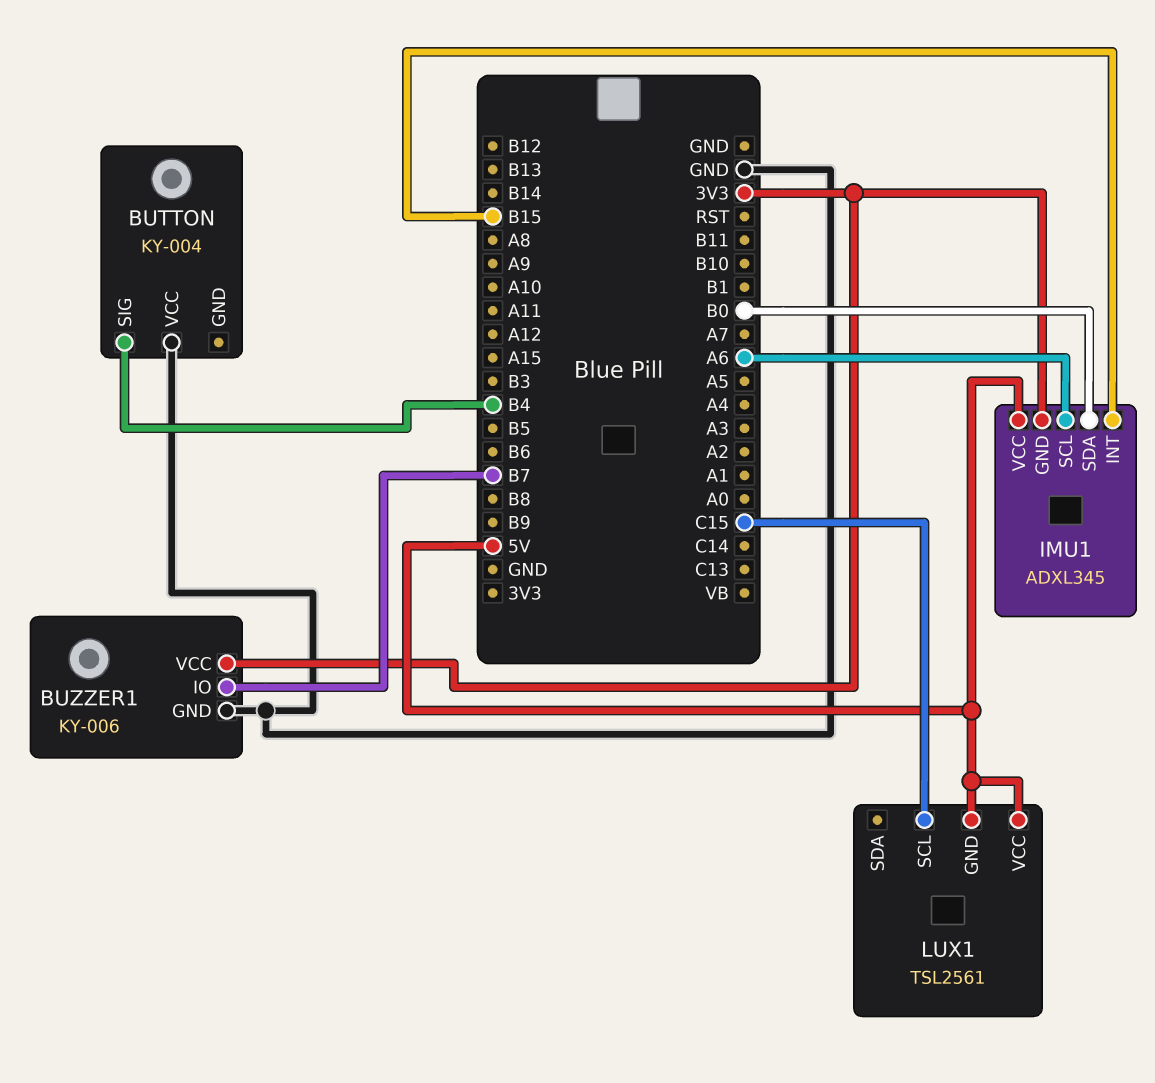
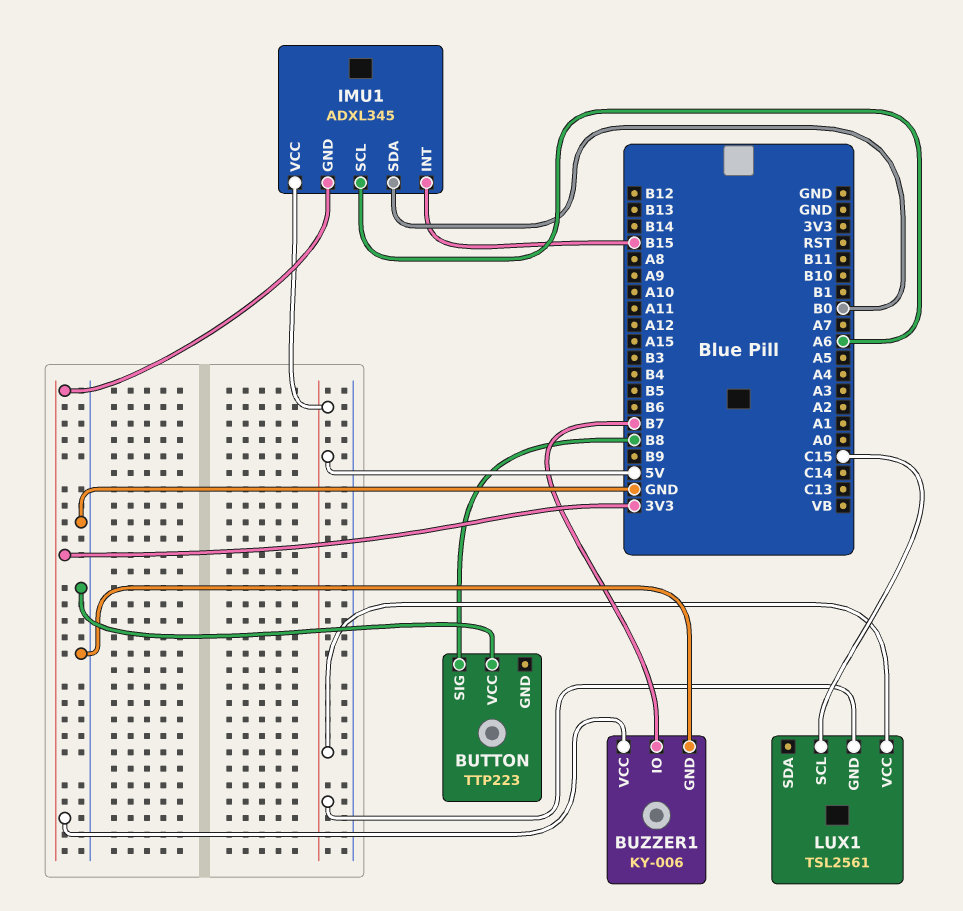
BUTTON: KY-004 -> TTP223
BUTTON pin SIG: B4 -> B8

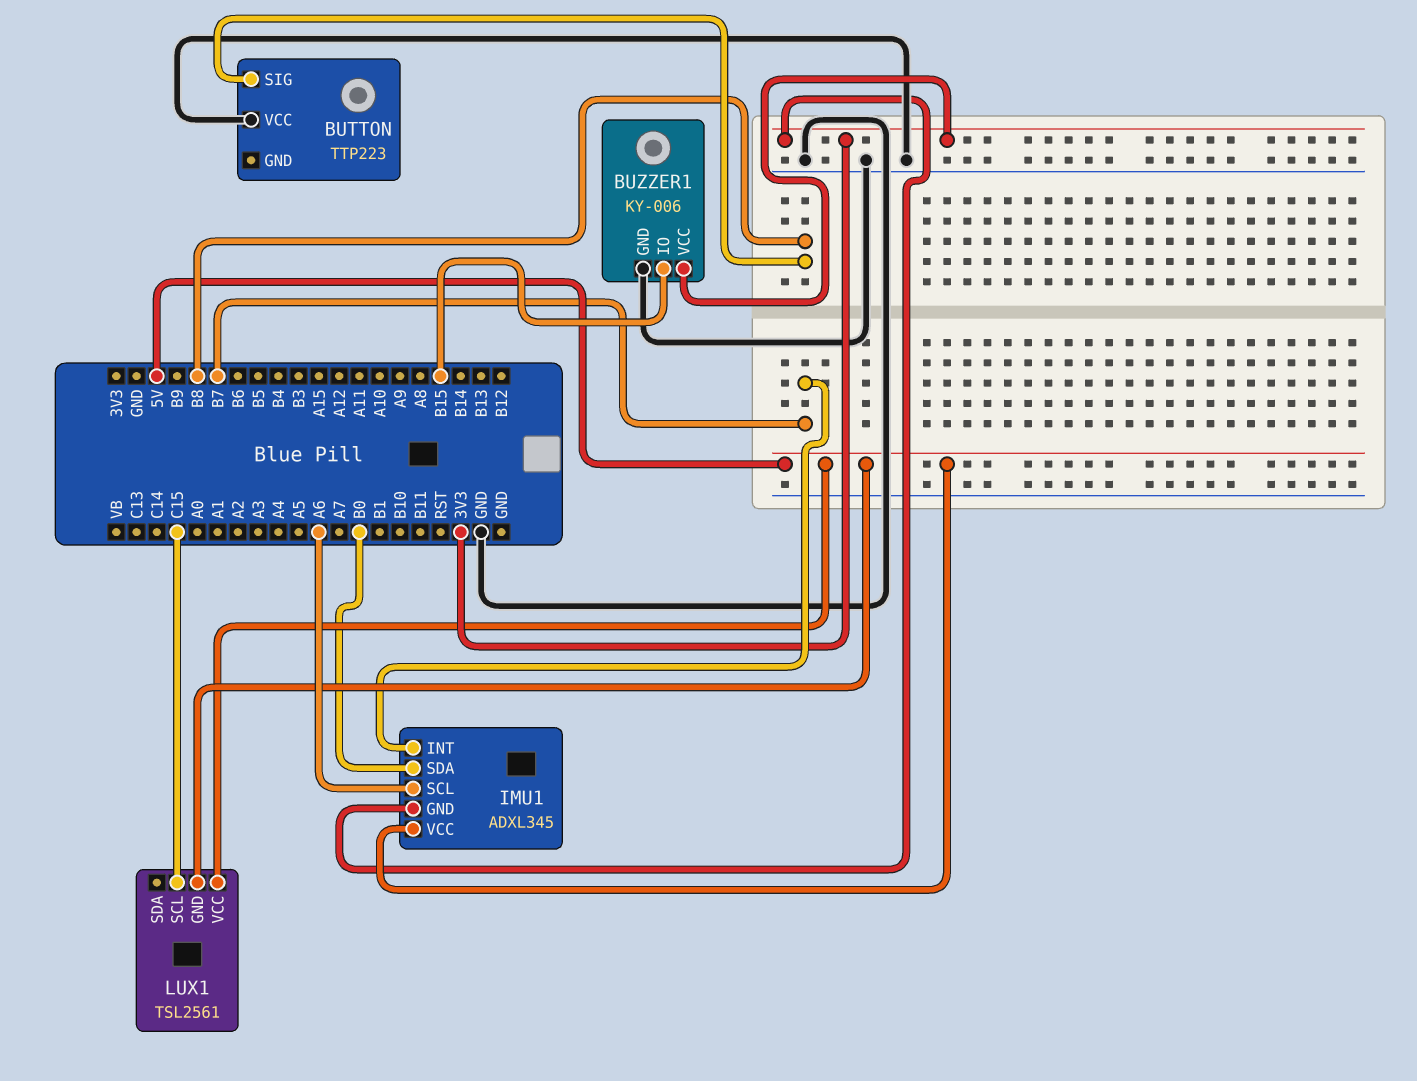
BUZZER1 pin IO: B7 -> B15
IMU1 pin INT: B15 -> B7

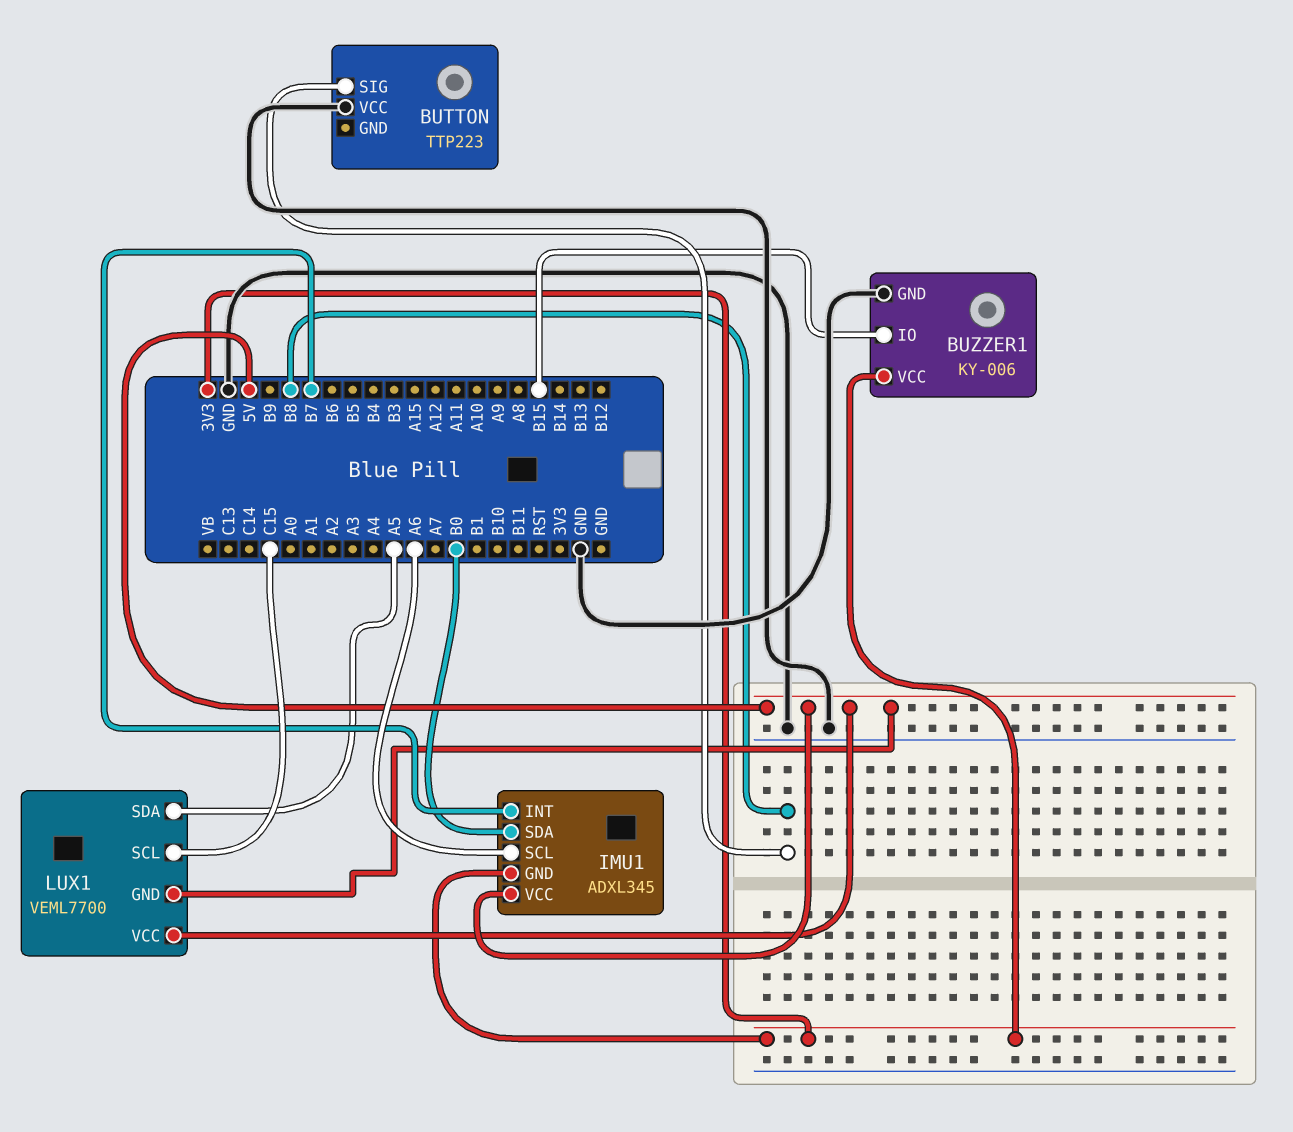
LUX1: TSL2561 -> VEML7700
LUX1 pin SDA: none -> A5

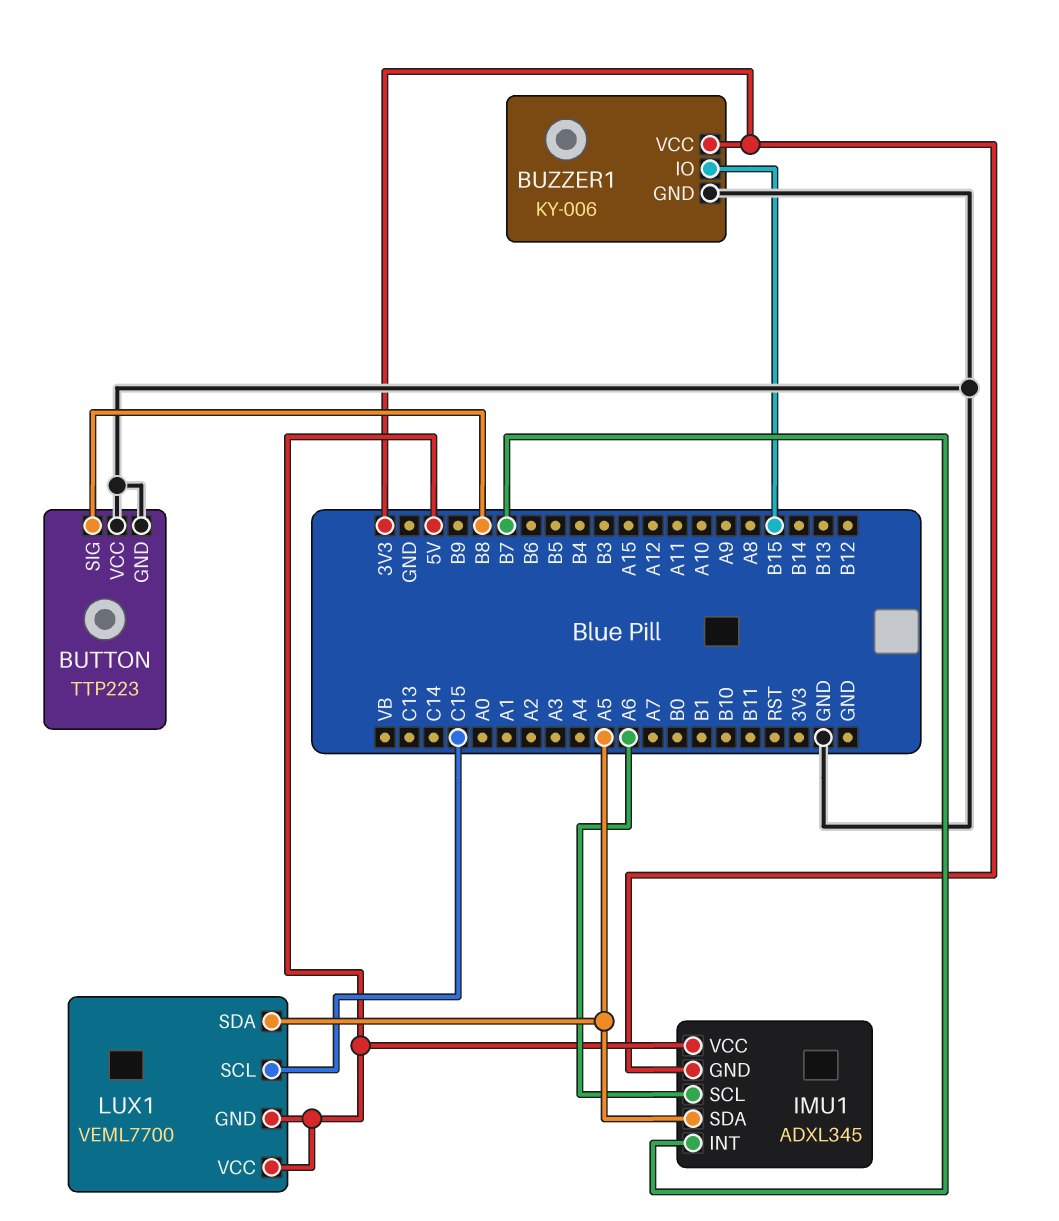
BUTTON pin GND: none -> GND
IMU1 pin SDA: B0 -> A5

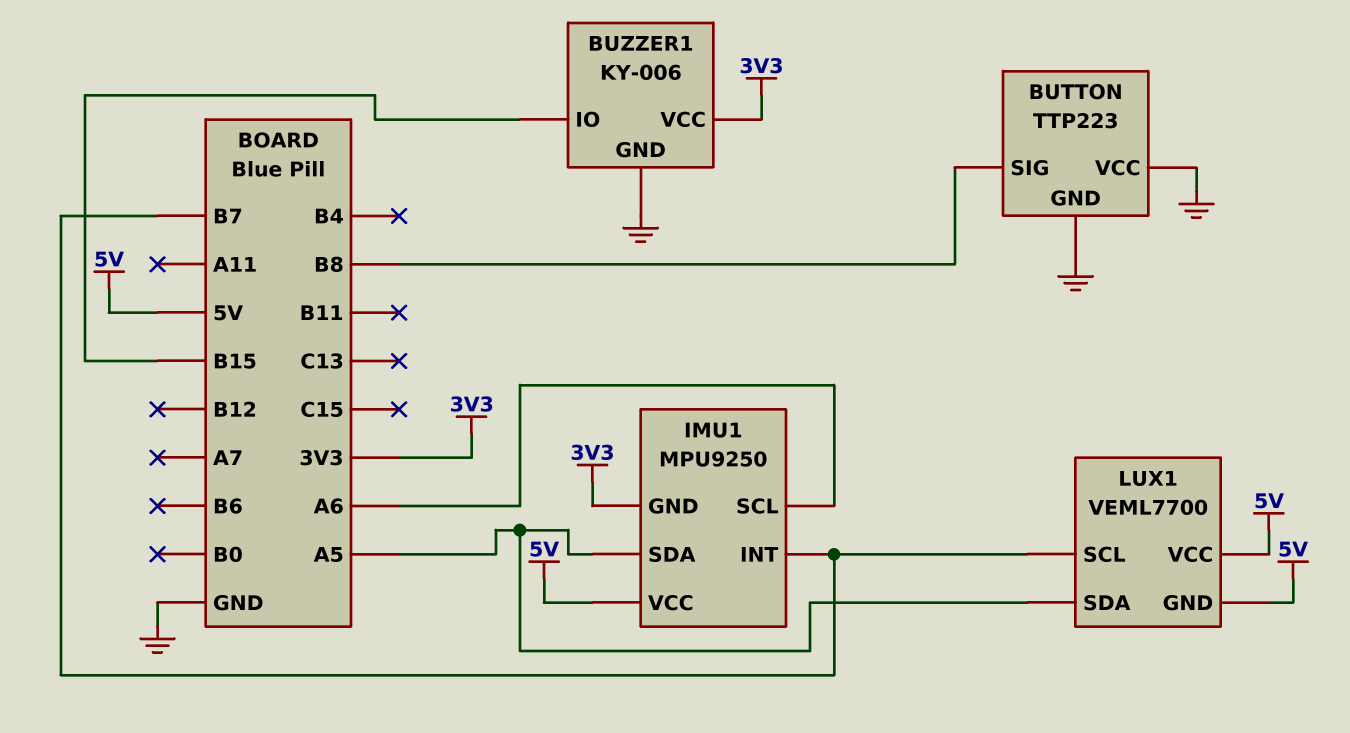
IMU1: ADXL345 -> MPU9250
LUX1 pin SCL: C15 -> B7

